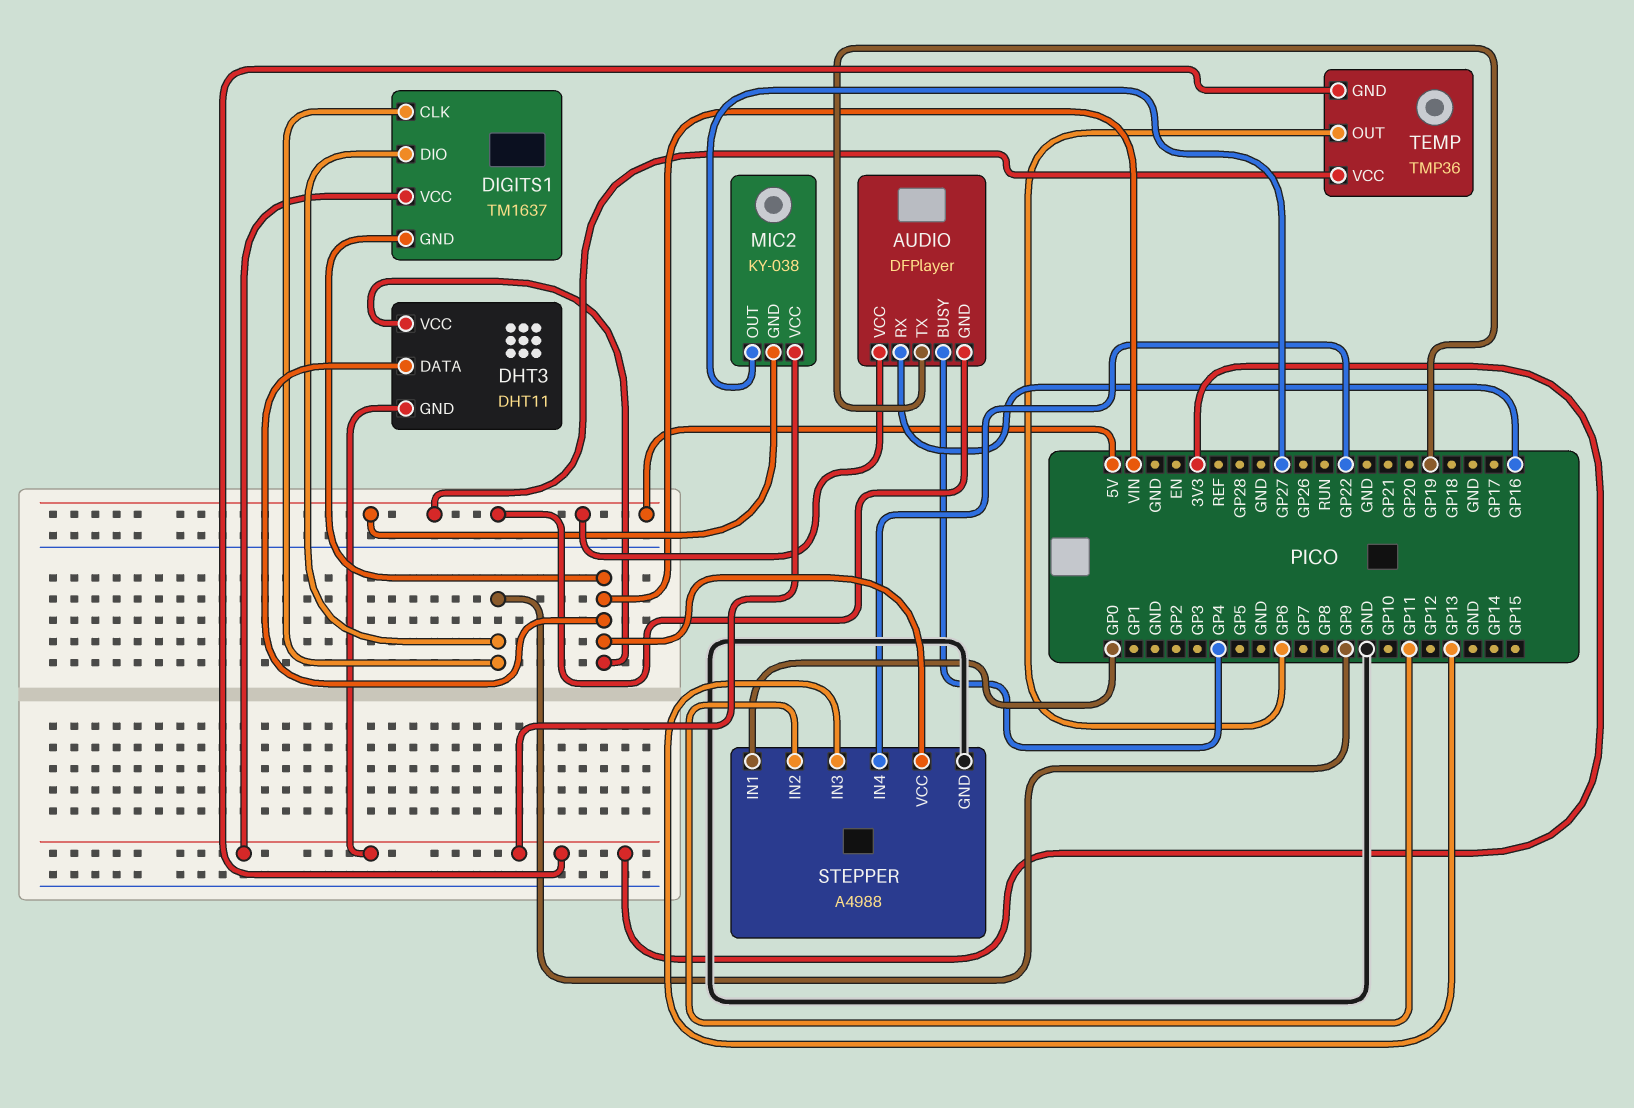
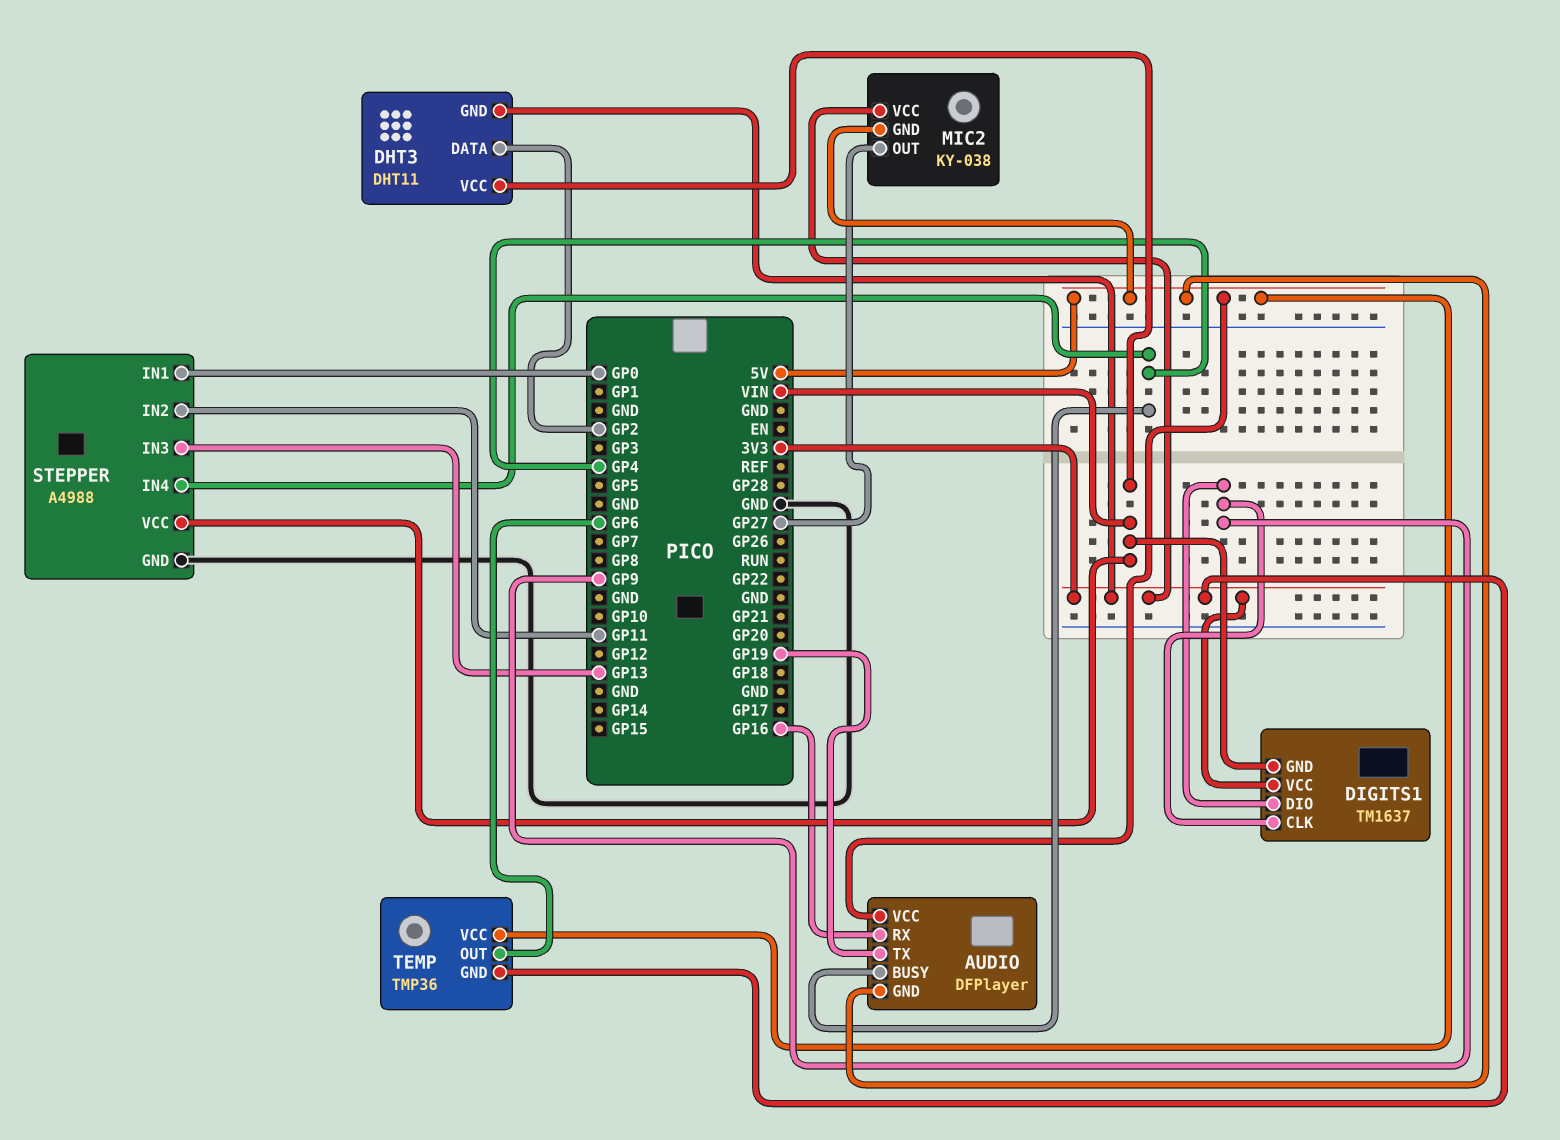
DHT3 pin DATA: VIN -> GP2
STEPPER pin IN4: GP22 -> GP4

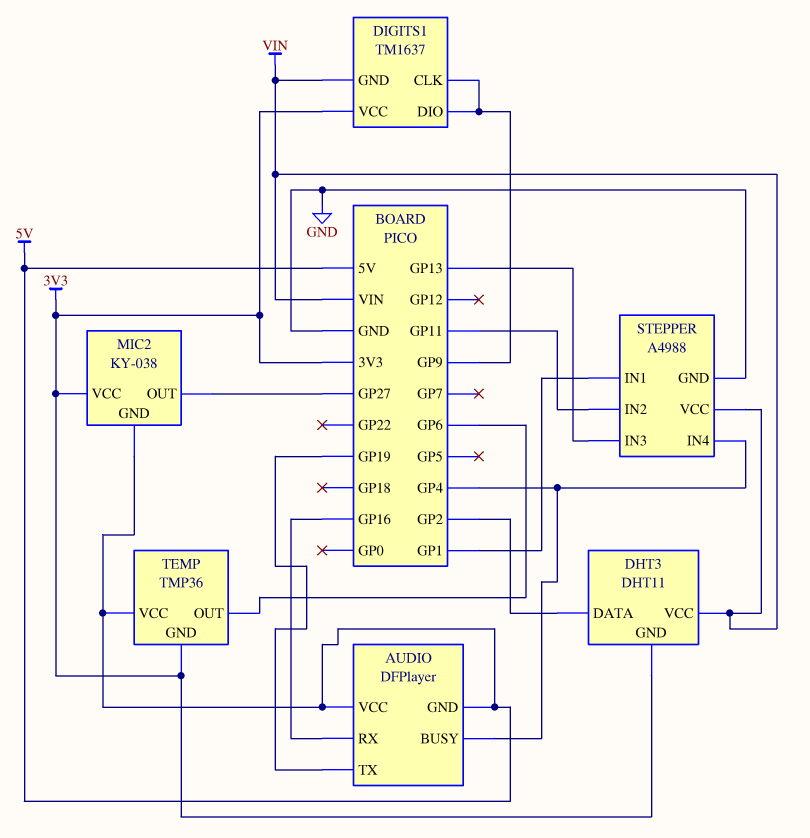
STEPPER pin IN1: GP0 -> GP1

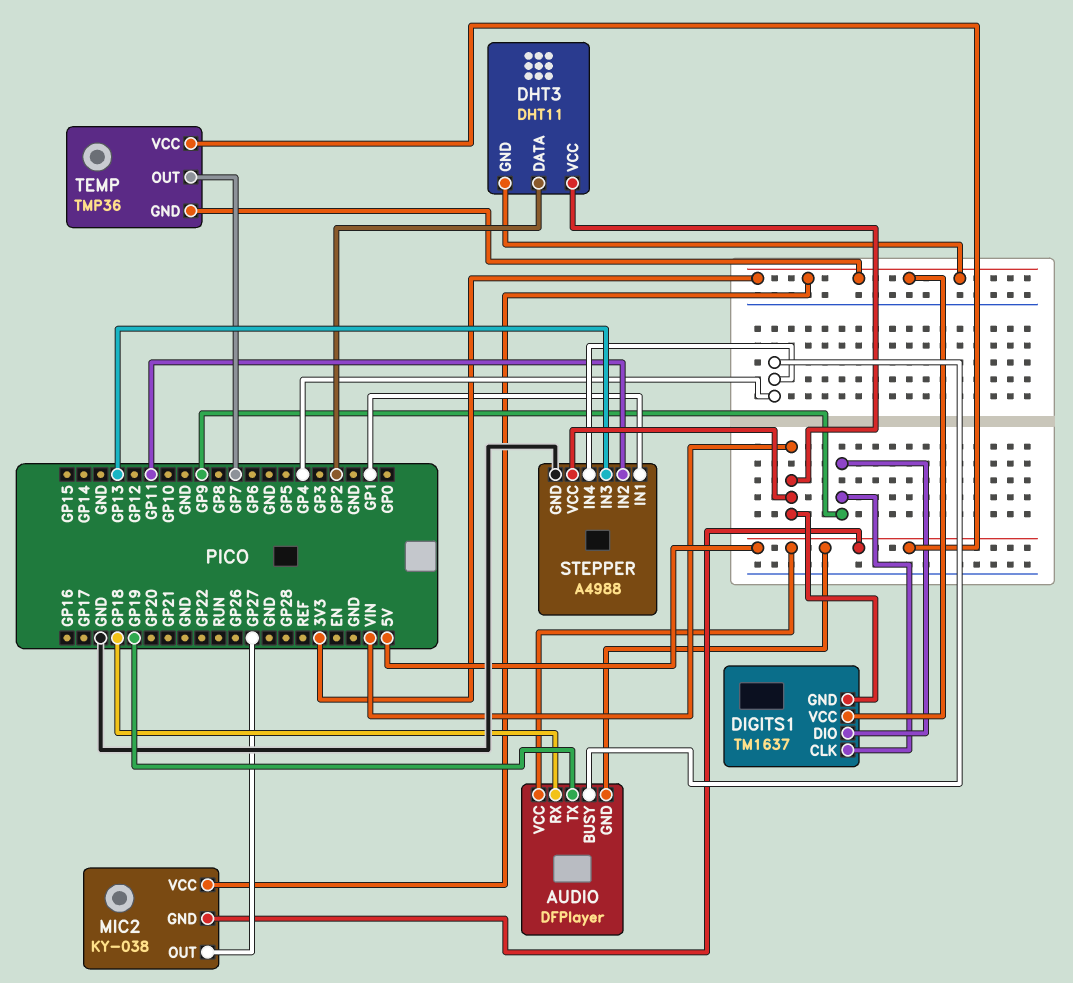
AUDIO pin RX: GP16 -> GP18
TEMP pin OUT: GP6 -> GP7

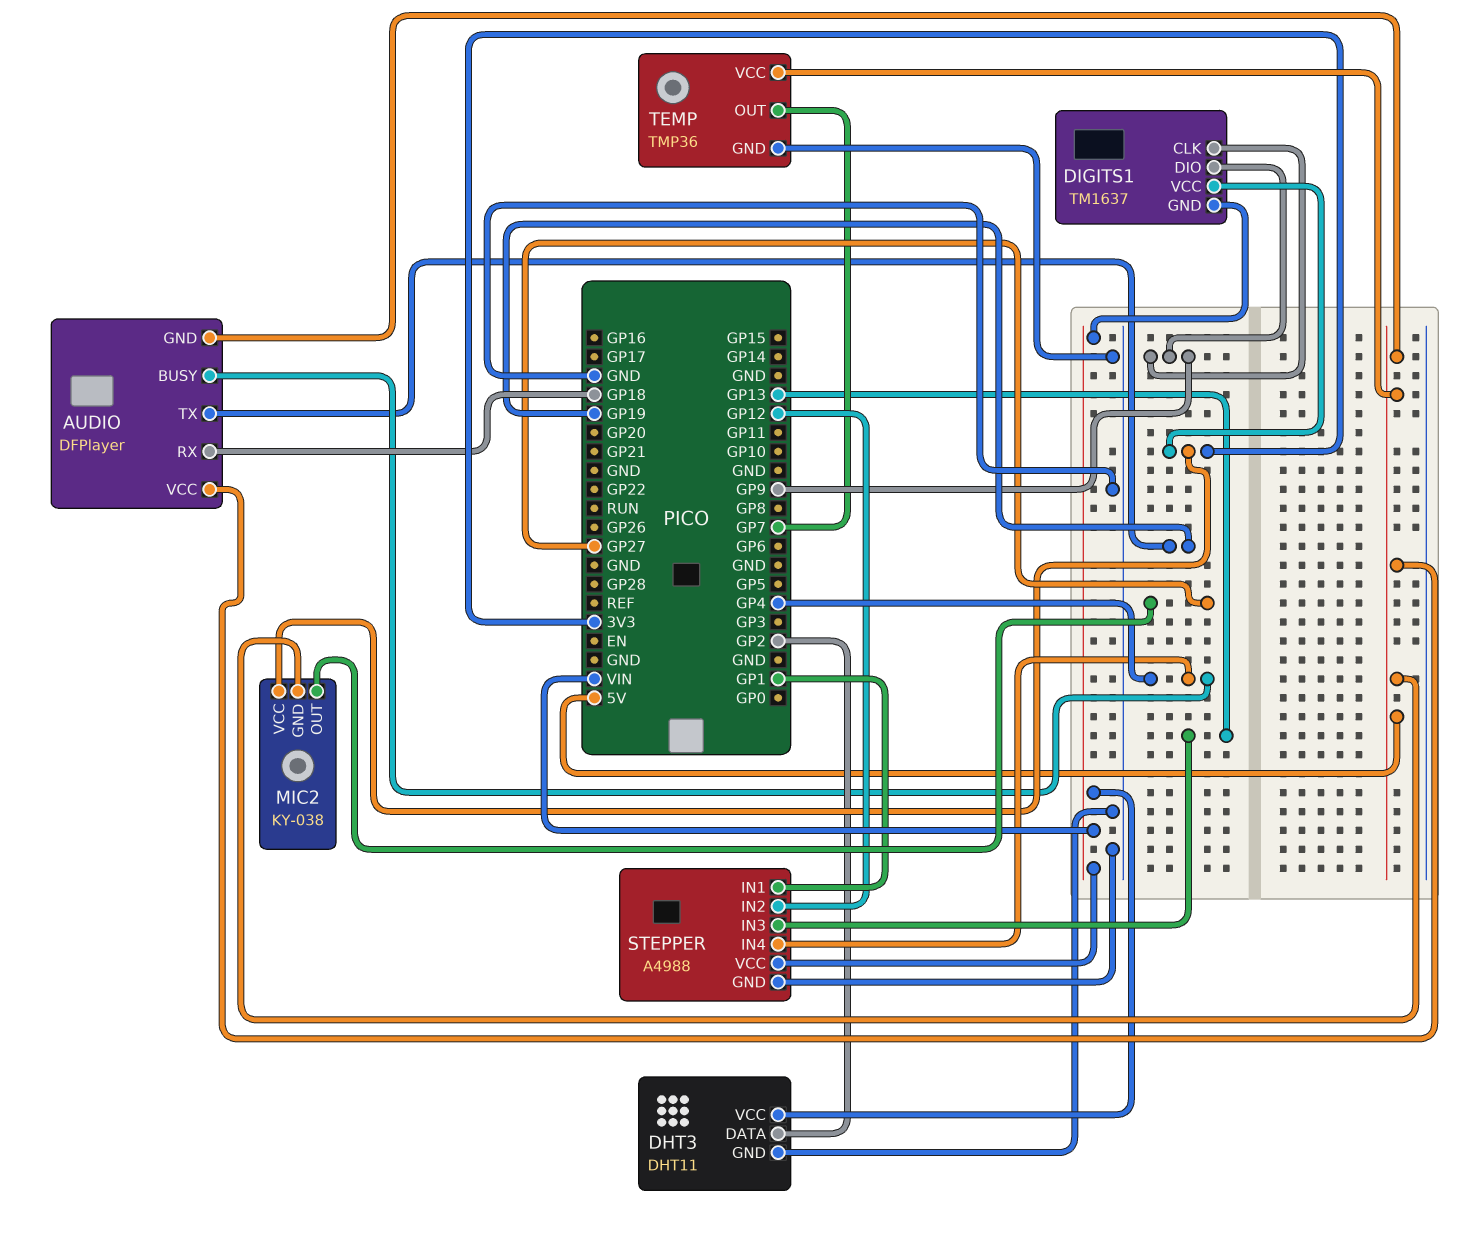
DHT3 pin GND: 3V3 -> GND
STEPPER pin IN2: GP11 -> GP12
TEMP pin GND: 3V3 -> GND

